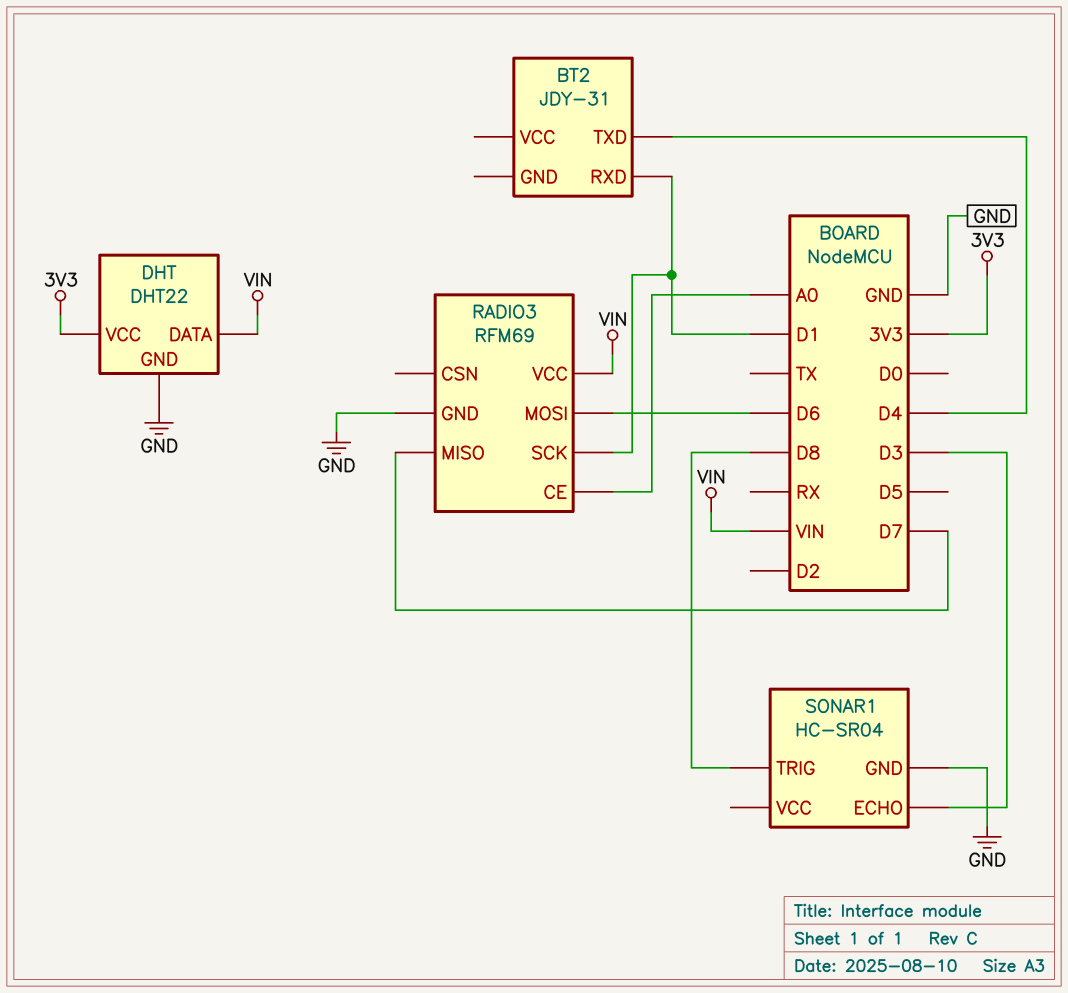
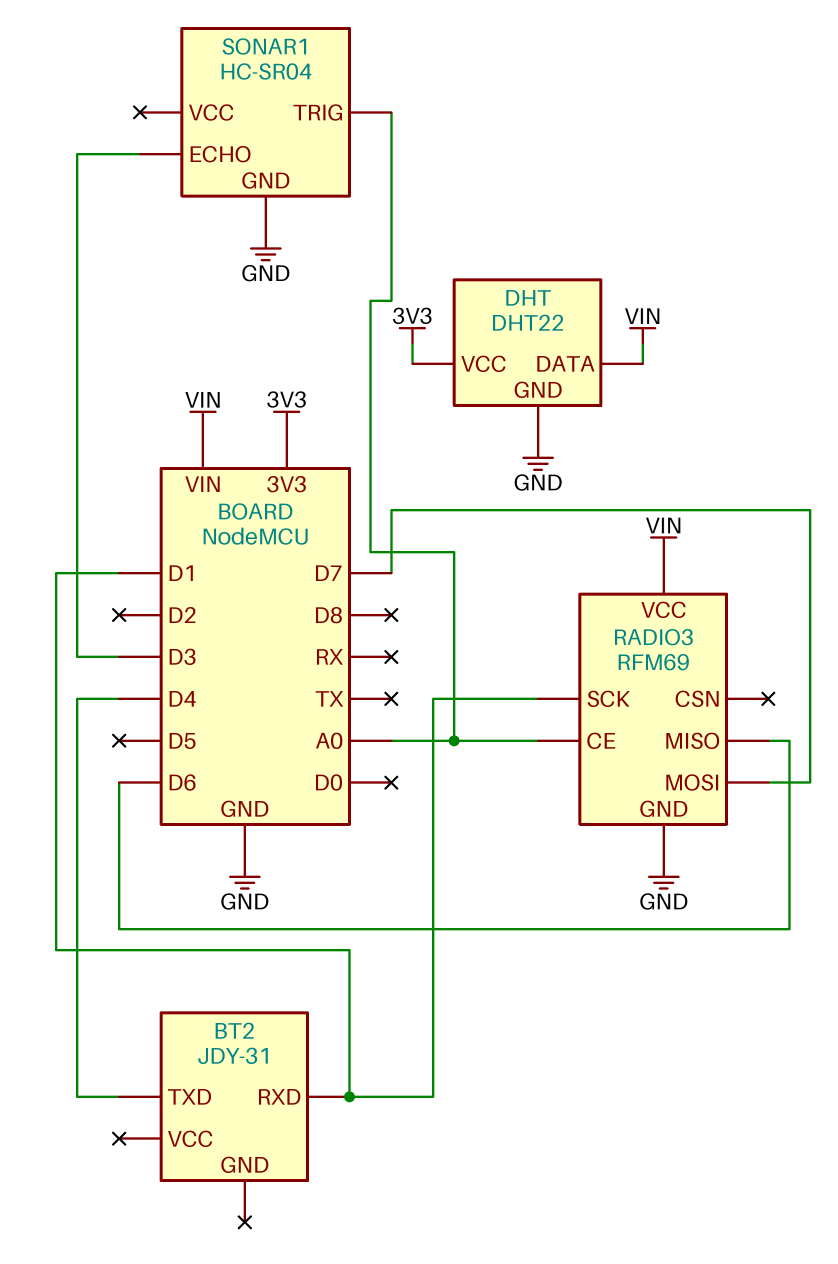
RADIO3 pin MISO: D7 -> D6
RADIO3 pin MOSI: D6 -> D7
SONAR1 pin TRIG: D8 -> A0

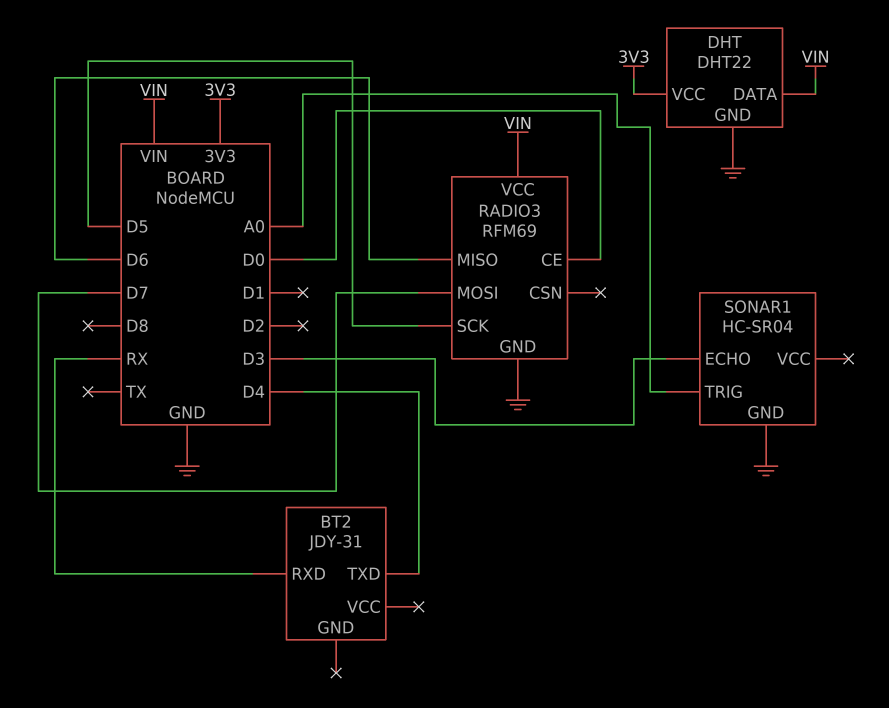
BT2 pin RXD: D1 -> RX
RADIO3 pin CE: A0 -> D0
RADIO3 pin SCK: D1 -> D5

